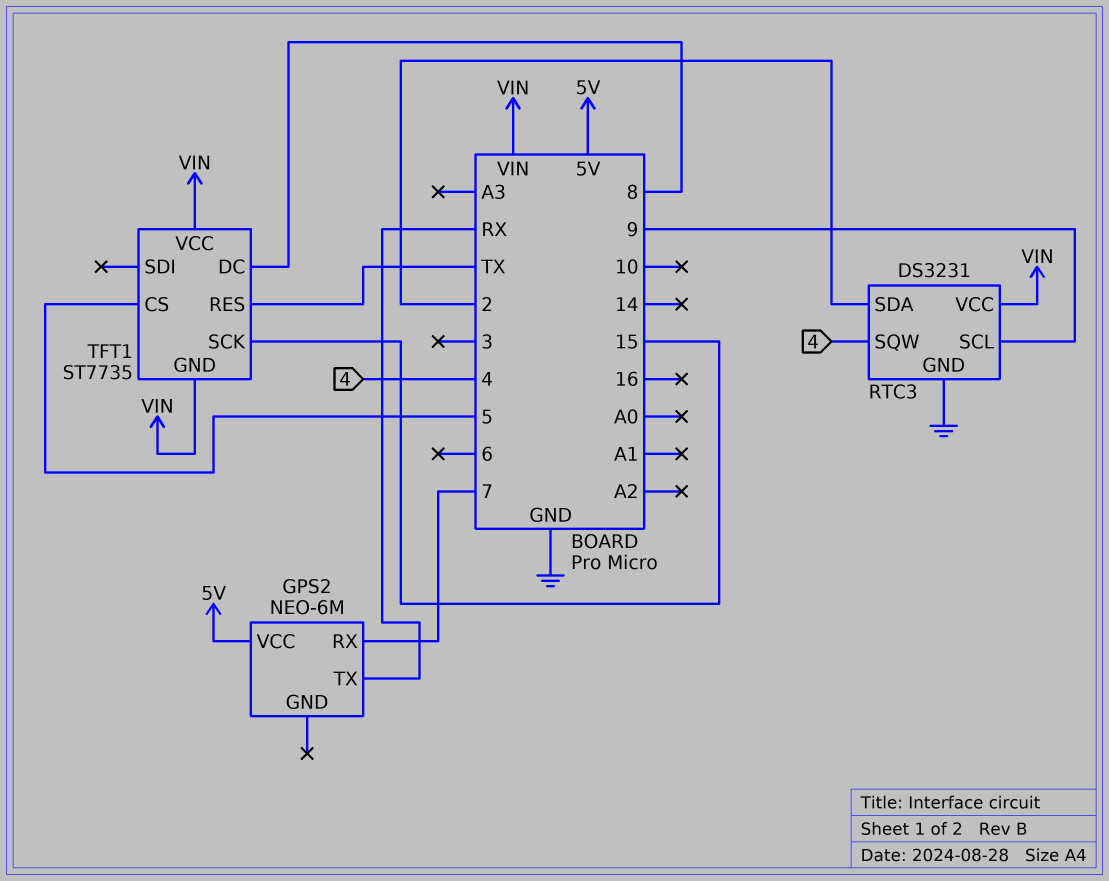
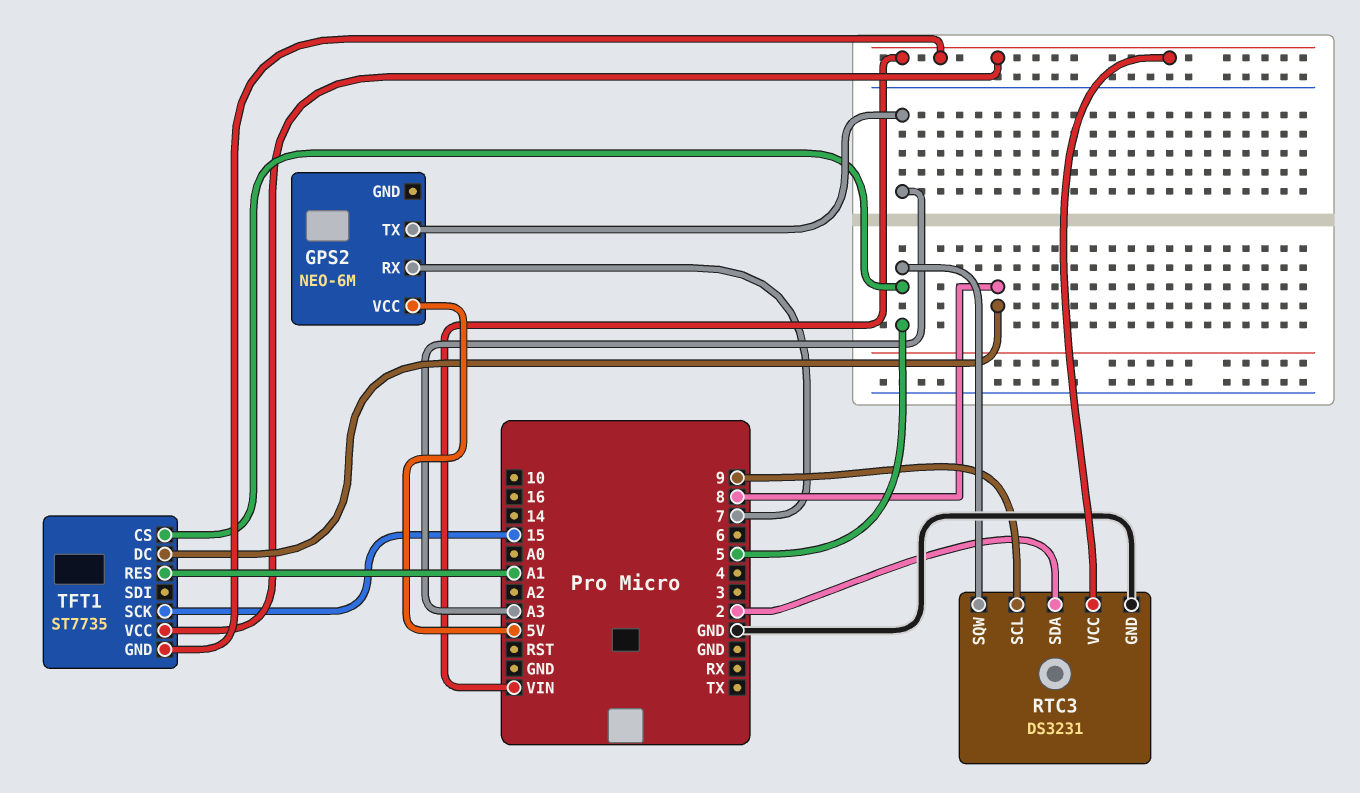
GPS2 pin TX: RX -> A3
RTC3 pin SQW: 4 -> 5
TFT1 pin RES: TX -> A1

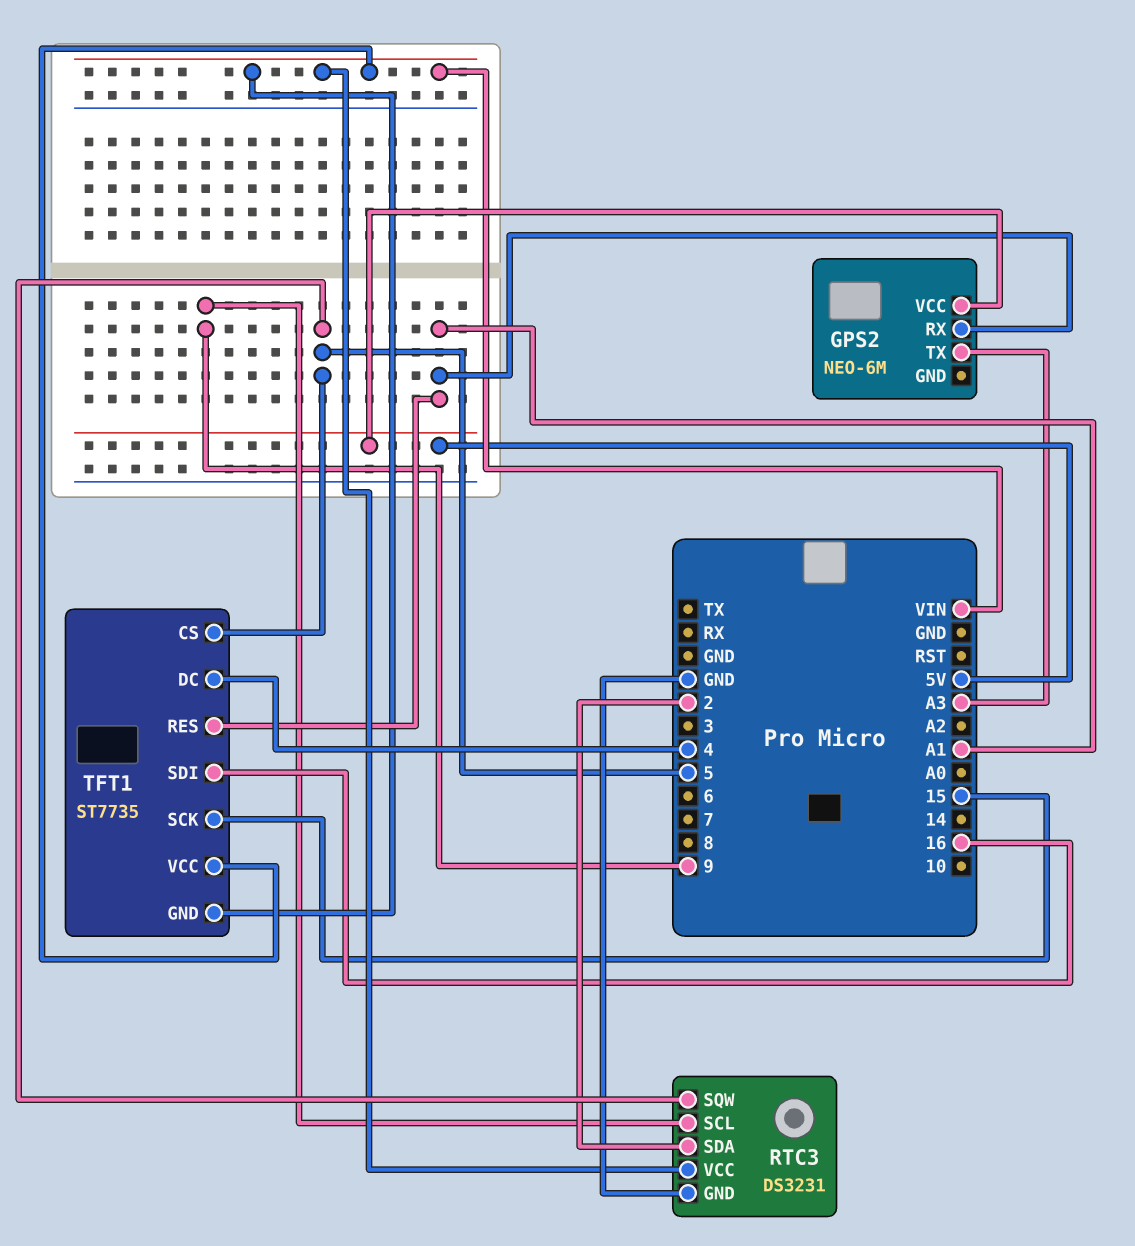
GPS2 pin RX: 7 -> A1
TFT1 pin DC: 8 -> 4
TFT1 pin SDI: none -> 16

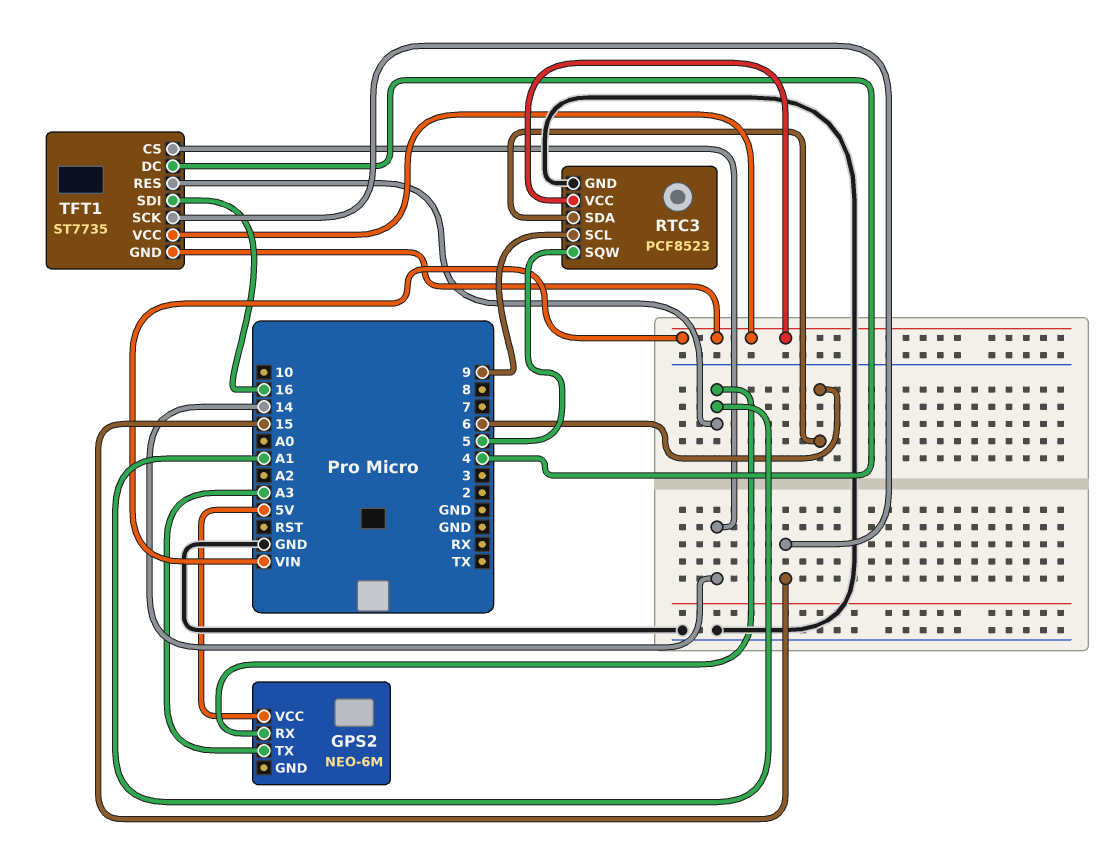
RTC3: DS3231 -> PCF8523
RTC3 pin SDA: 2 -> 6
TFT1 pin CS: 5 -> 14

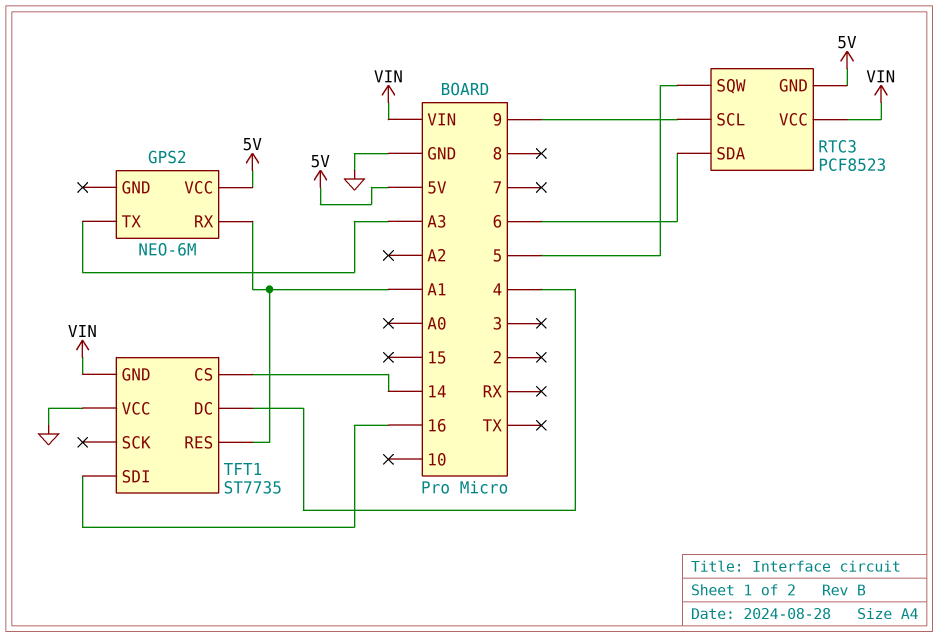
RTC3 pin GND: GND -> 5V
TFT1 pin SCK: 15 -> none
TFT1 pin VCC: VIN -> GND

